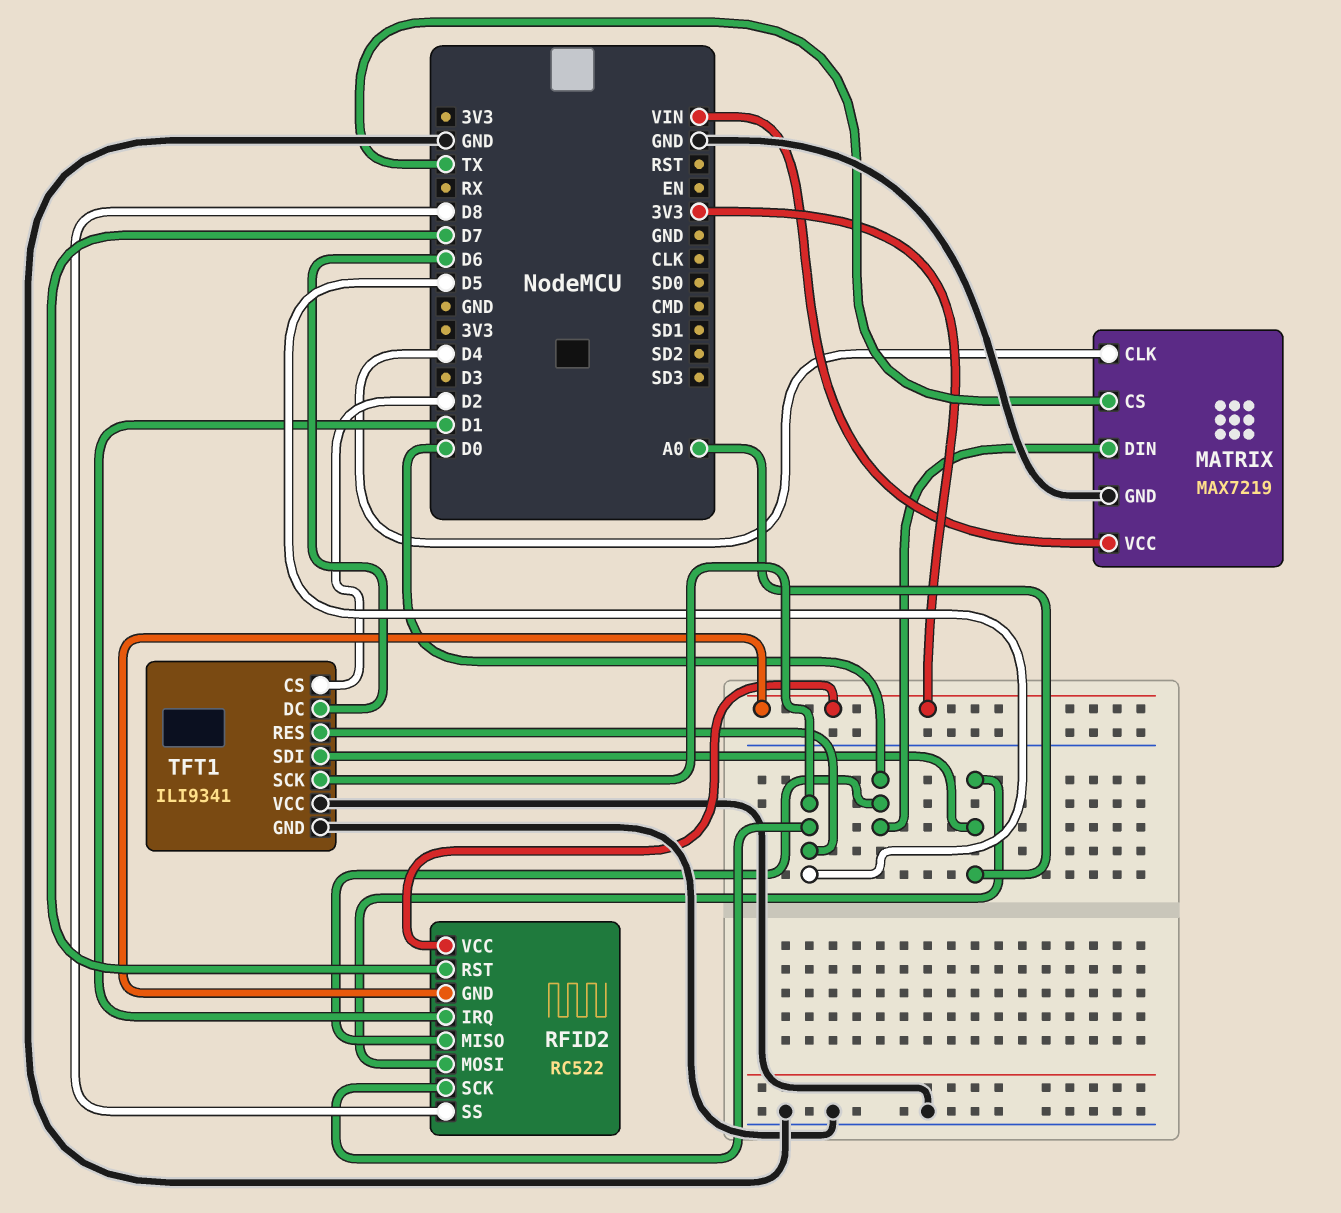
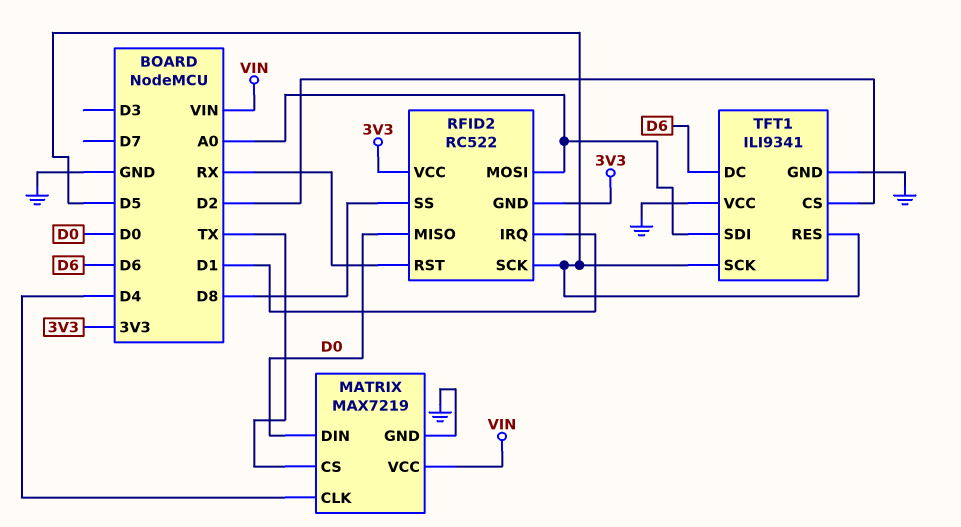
RFID2 pin RST: D7 -> RX

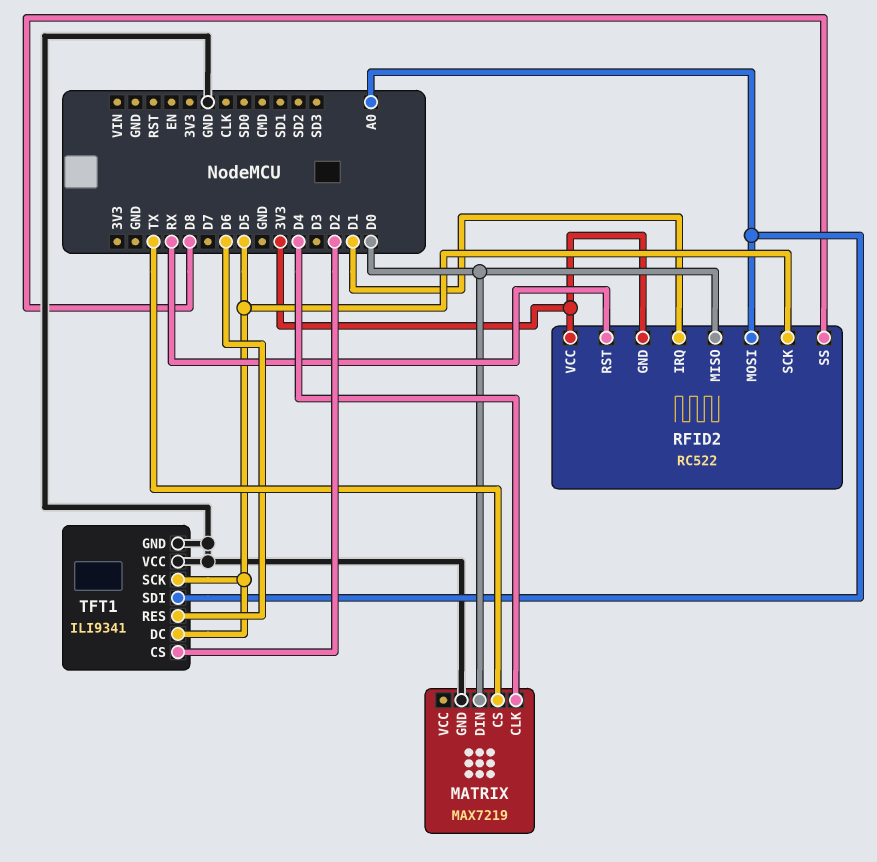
MATRIX pin VCC: VIN -> none
TFT1 pin DC: D6 -> D5
TFT1 pin RES: D5 -> D6

